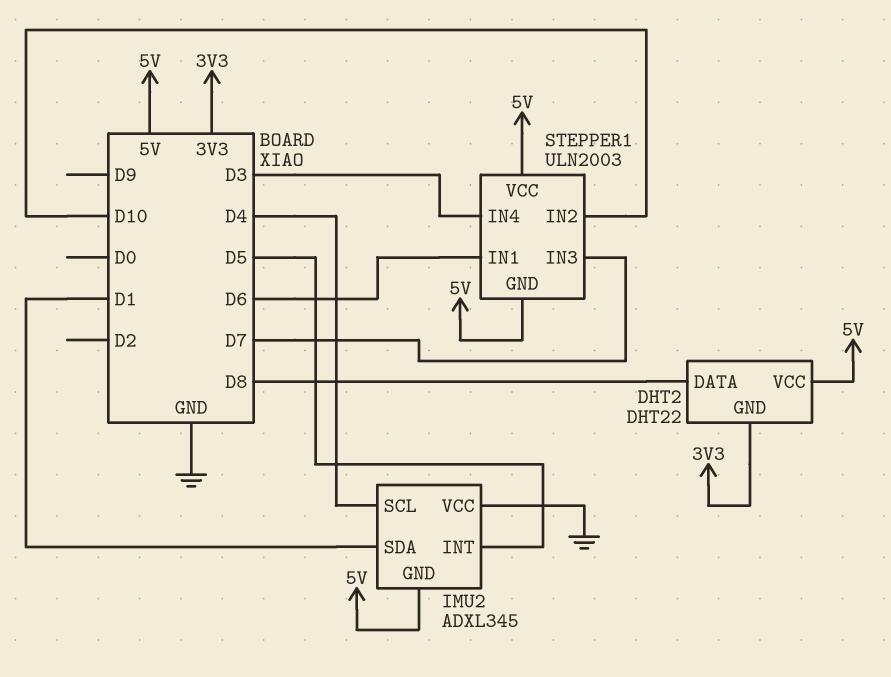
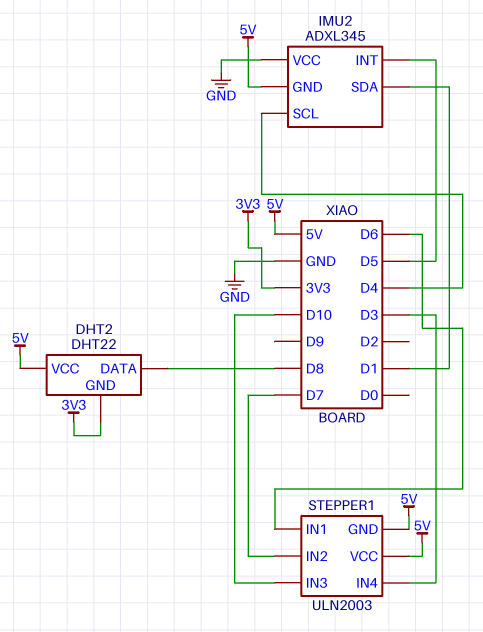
STEPPER1 pin IN2: D10 -> D7
STEPPER1 pin IN3: D7 -> D10

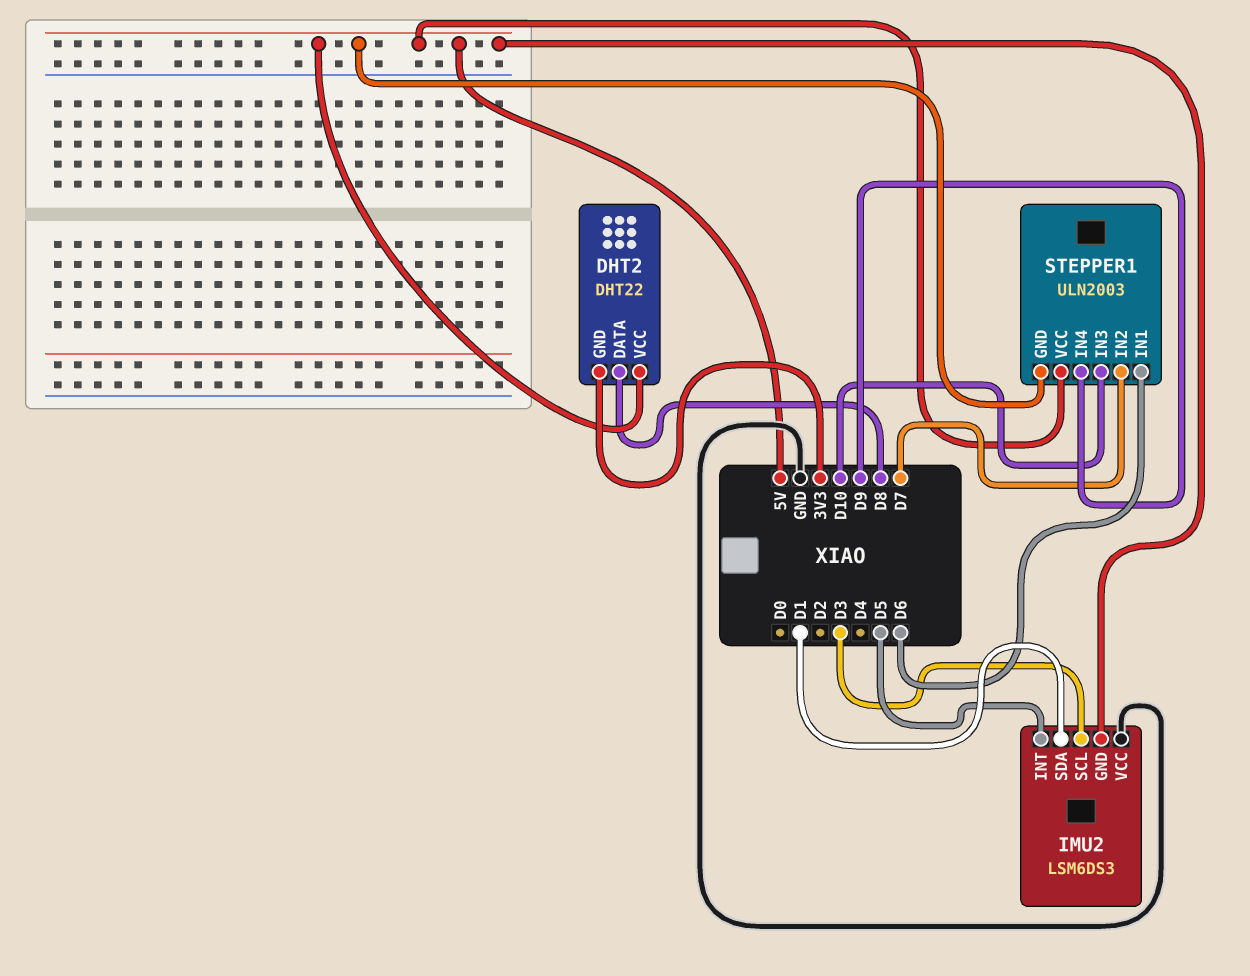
IMU2: ADXL345 -> LSM6DS3
IMU2 pin SCL: D4 -> D3
STEPPER1 pin IN4: D3 -> D9

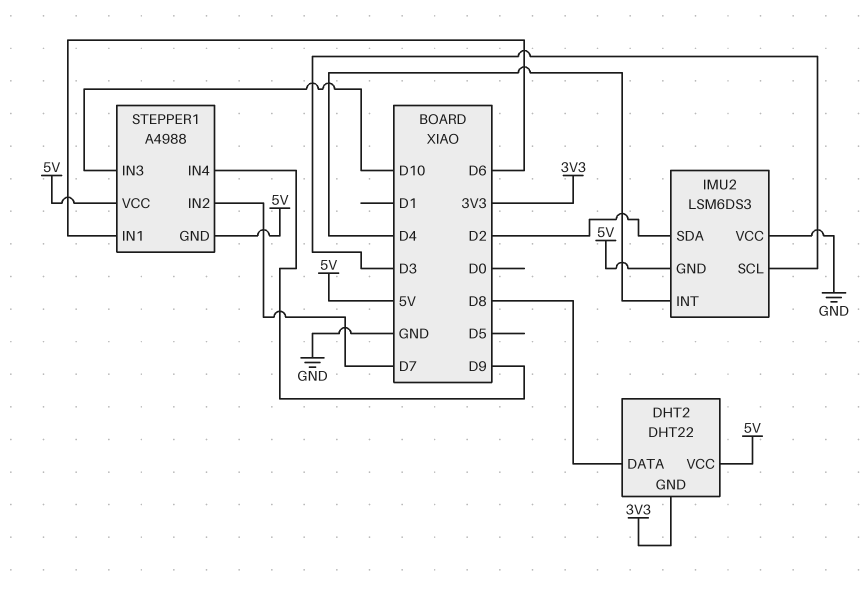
IMU2 pin INT: D5 -> D4
IMU2 pin SDA: D1 -> D2
STEPPER1: ULN2003 -> A4988

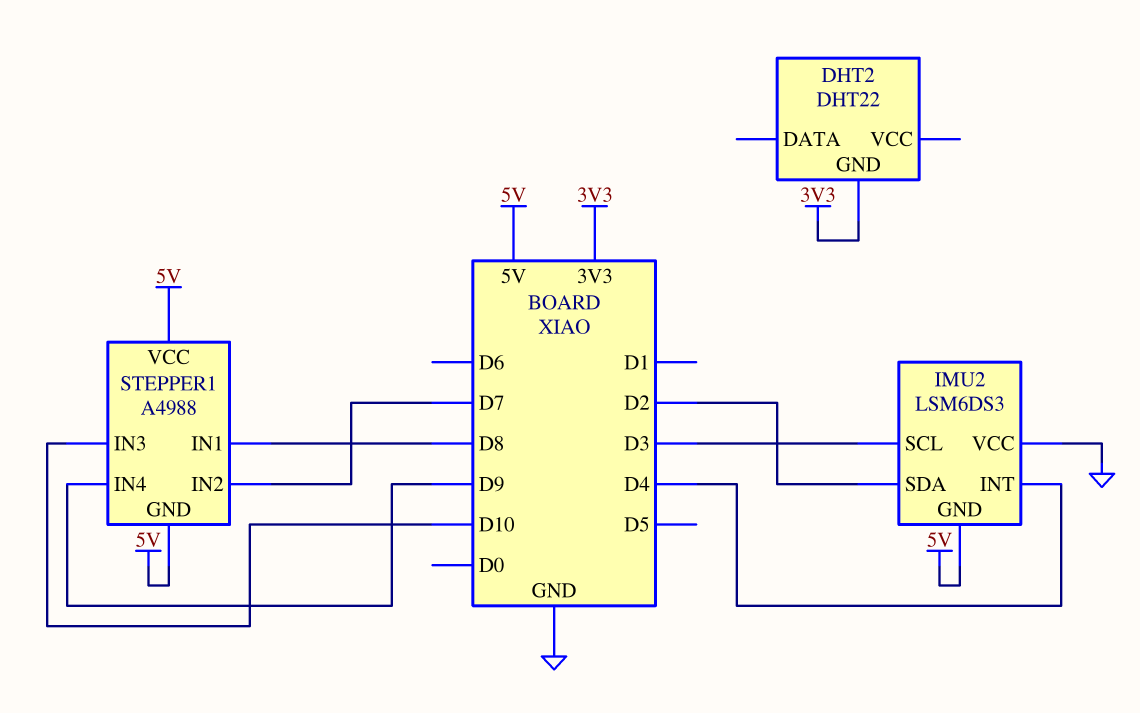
DHT2 pin DATA: D8 -> none
DHT2 pin VCC: 5V -> none
STEPPER1 pin IN1: D6 -> D8

